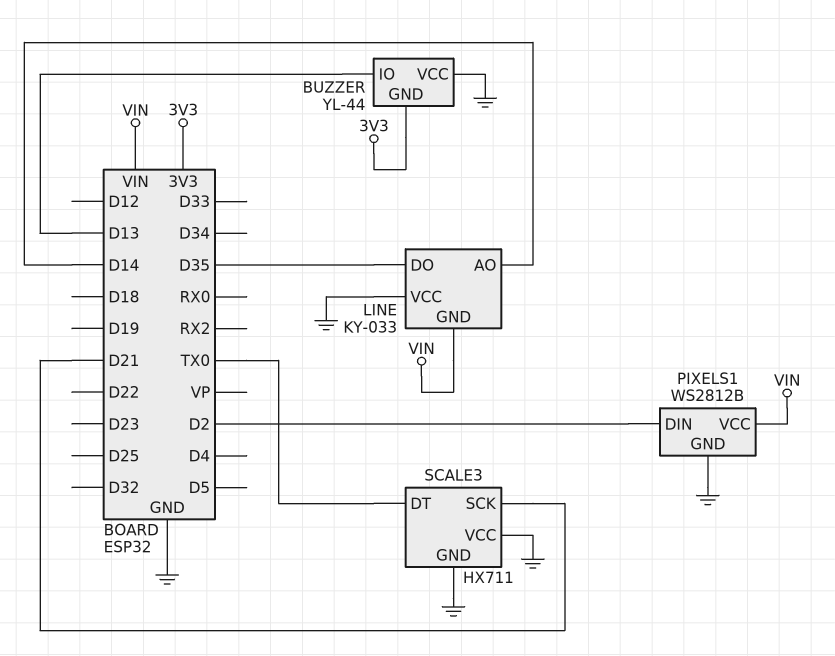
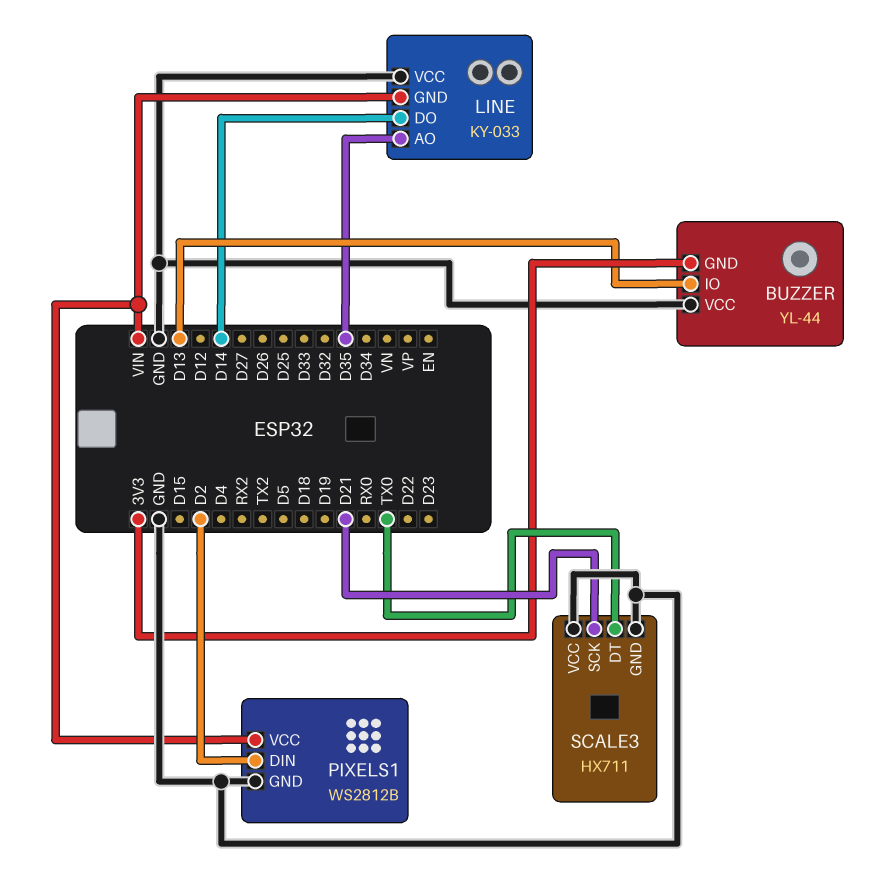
LINE pin AO: D14 -> D35
LINE pin DO: D35 -> D14

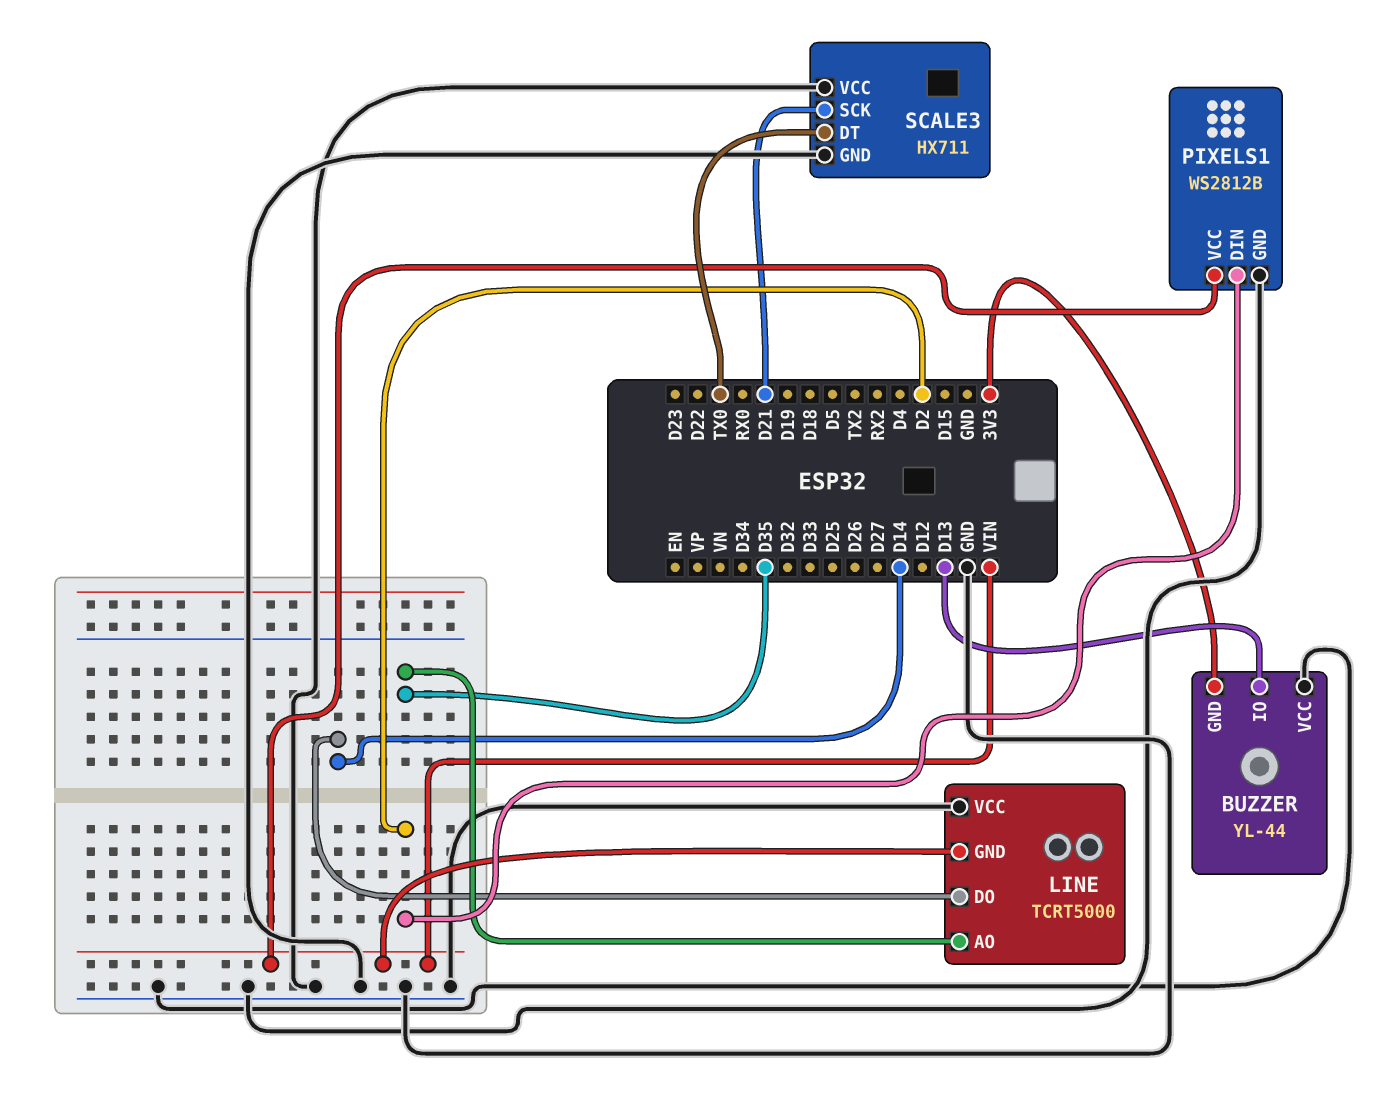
LINE: KY-033 -> TCRT5000

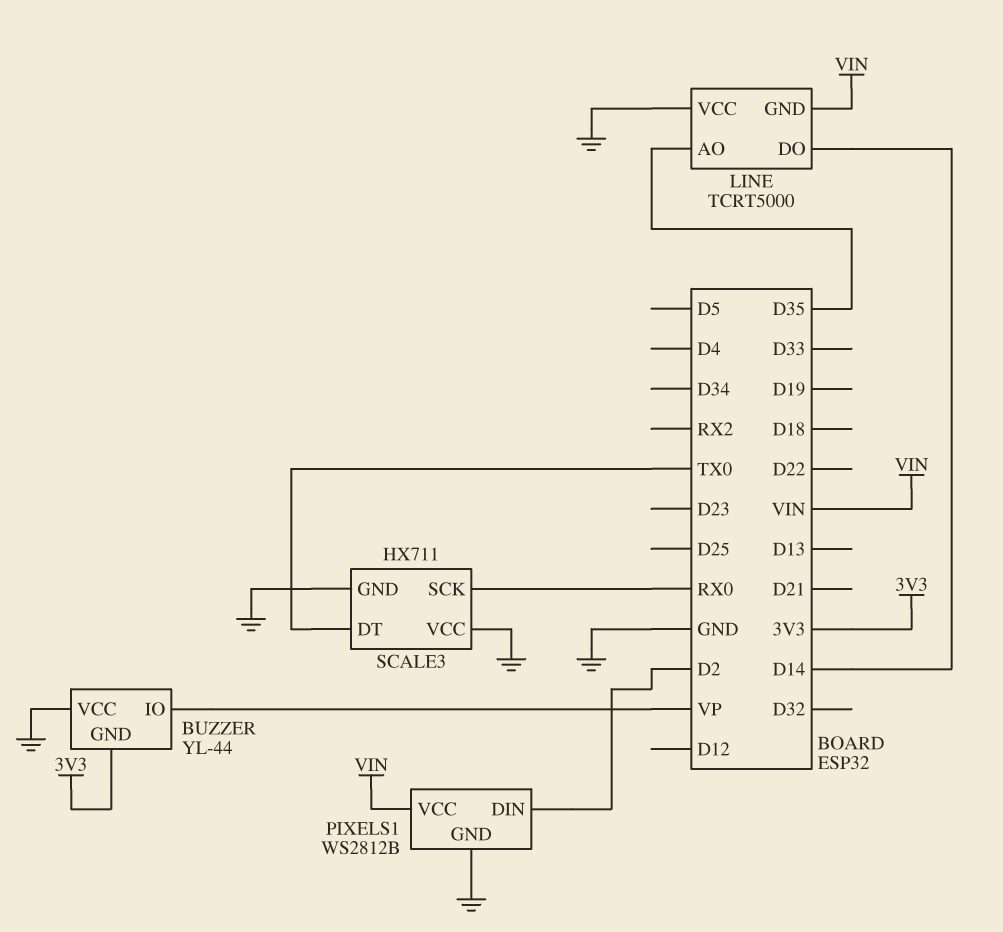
BUZZER pin IO: D13 -> VP
SCALE3 pin SCK: D21 -> RX0

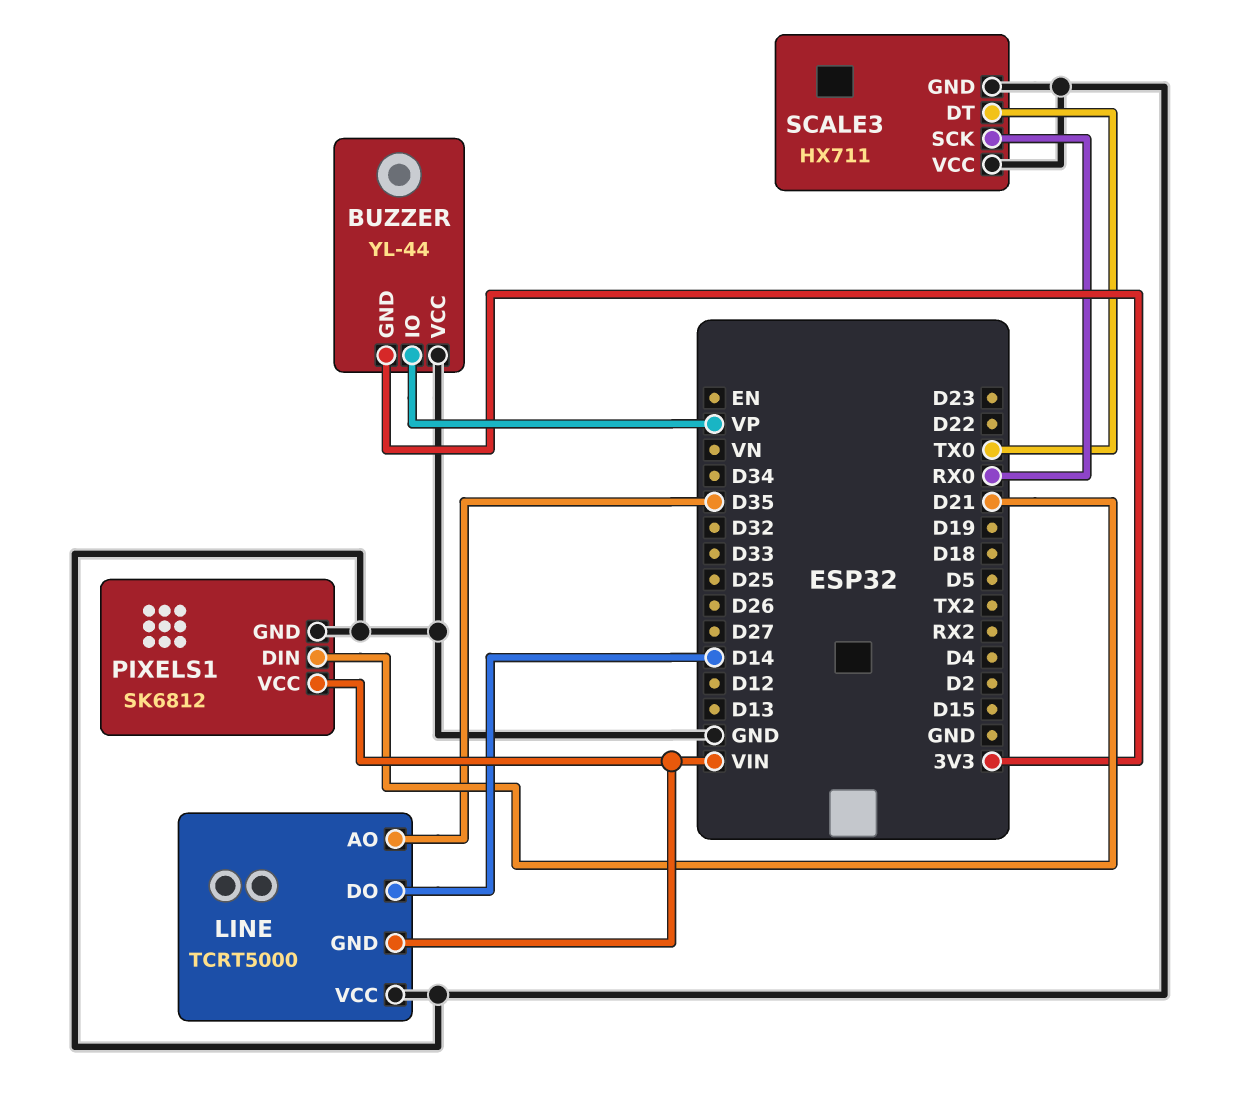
PIXELS1: WS2812B -> SK6812
PIXELS1 pin DIN: D2 -> D21

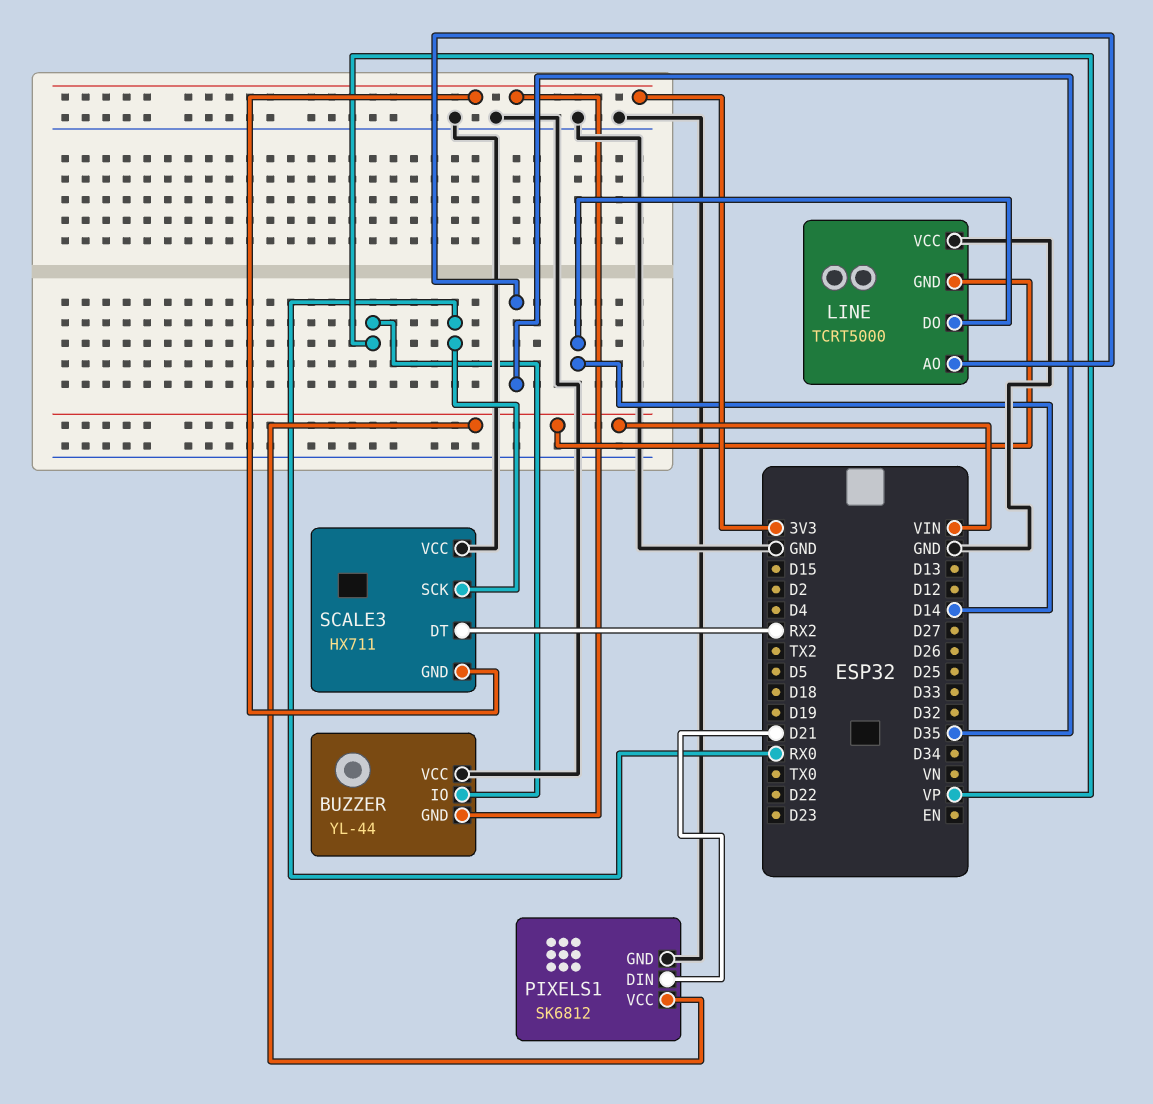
SCALE3 pin DT: TX0 -> RX2
SCALE3 pin GND: GND -> 3V3

